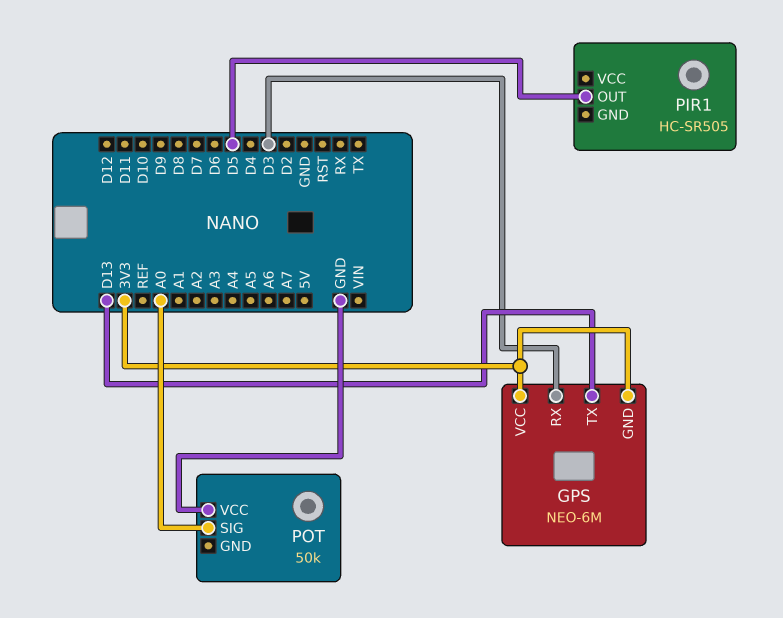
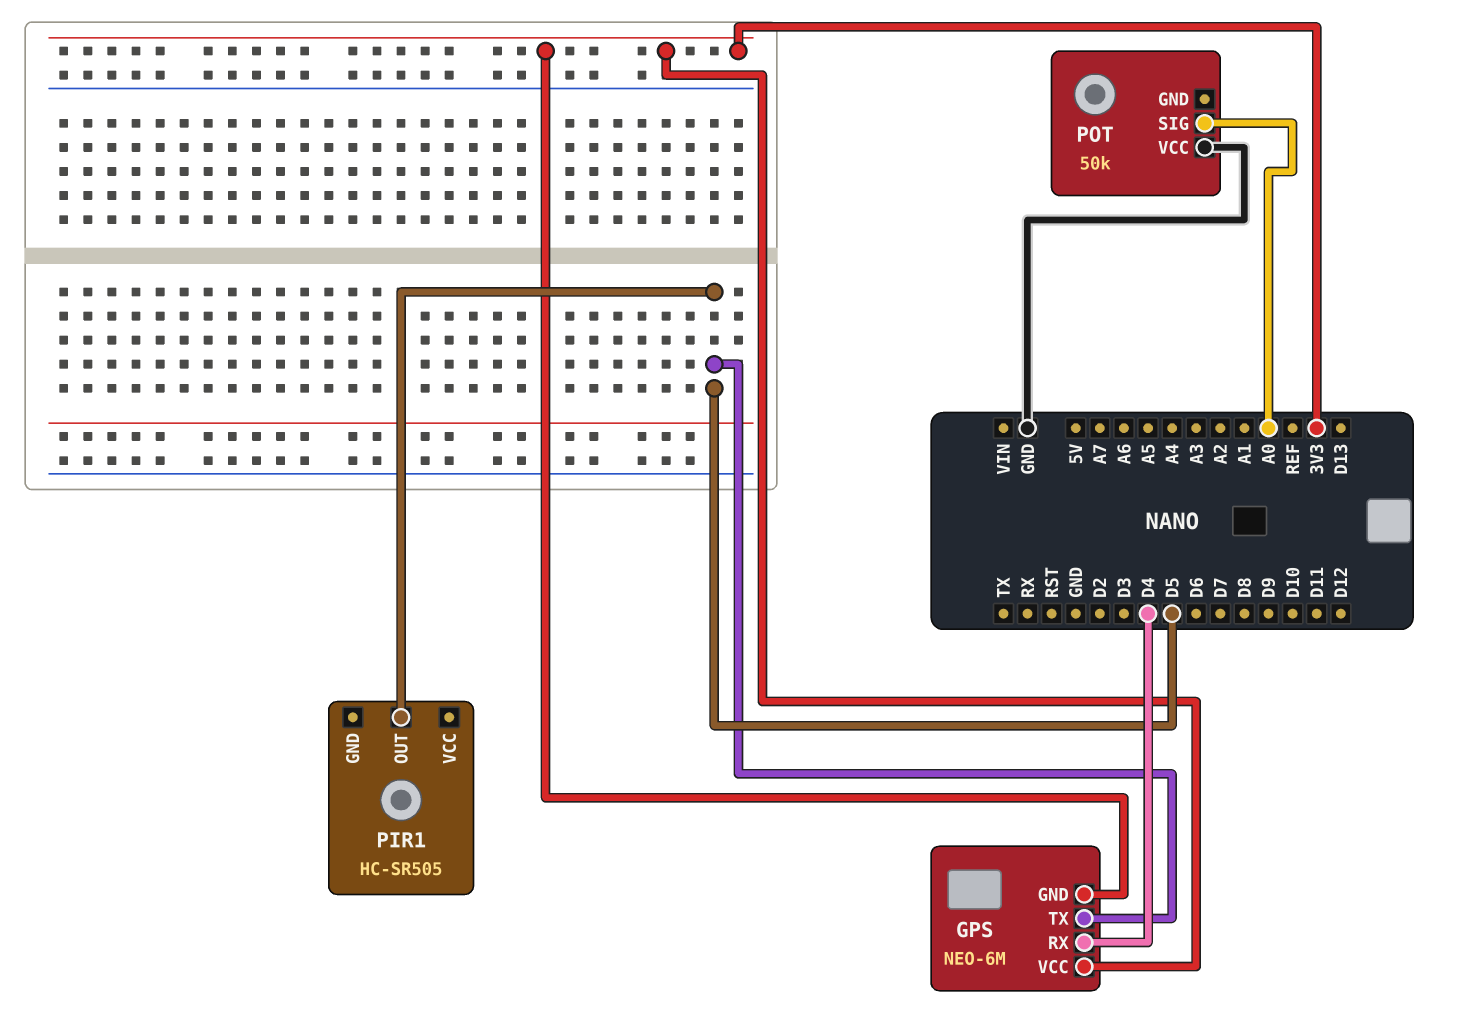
GPS pin RX: D3 -> D4
GPS pin TX: D13 -> D5

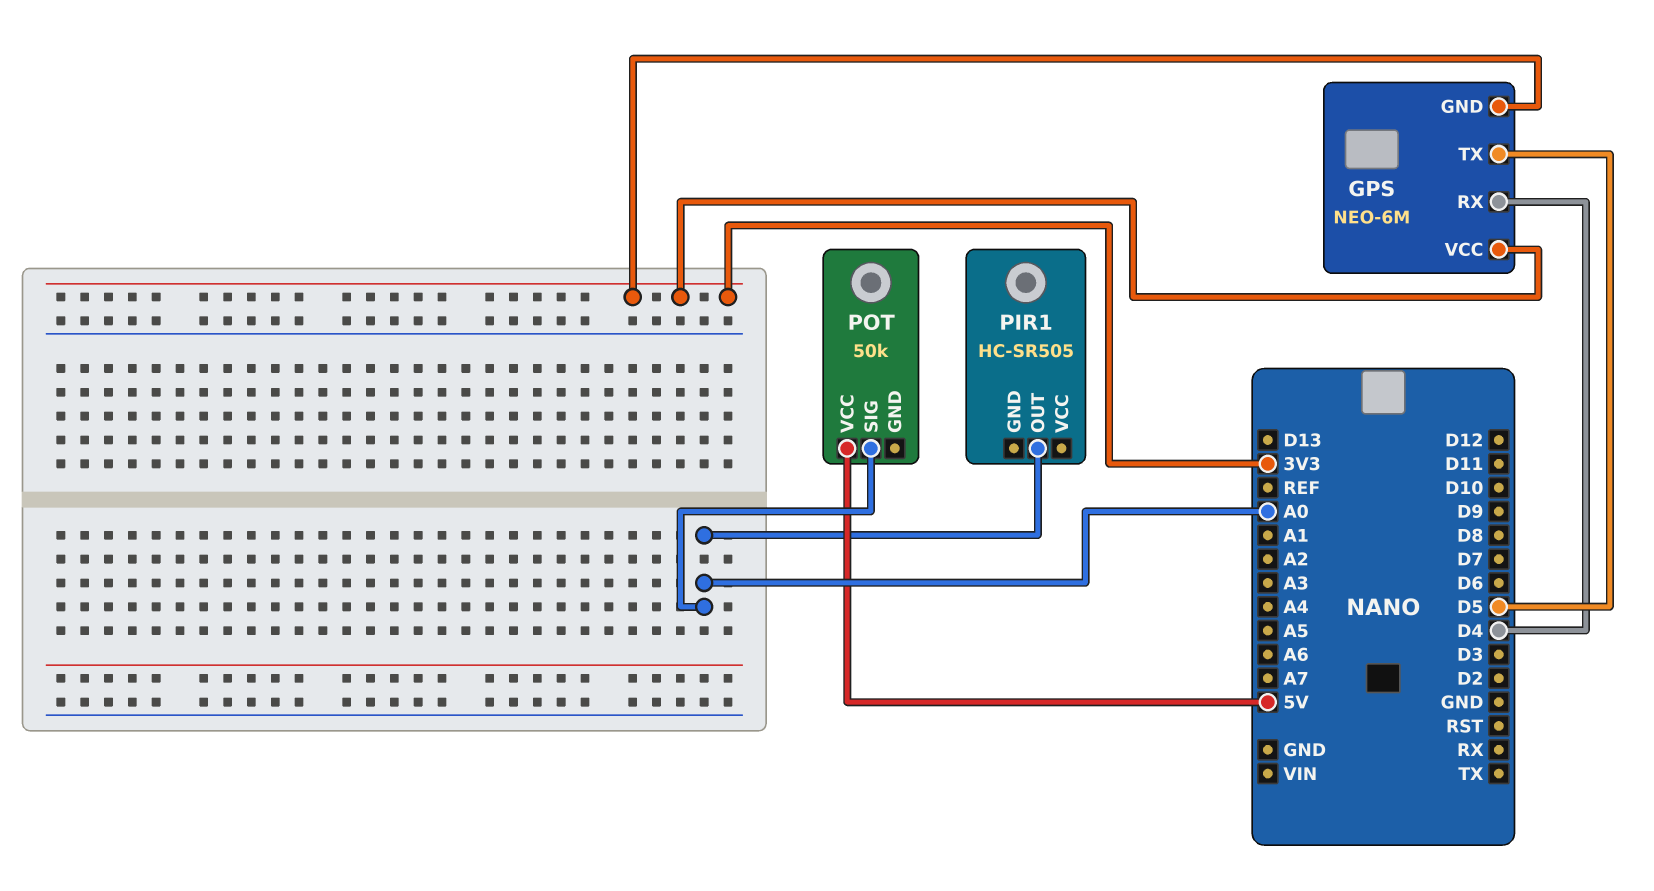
PIR1 pin OUT: D5 -> A0
POT pin VCC: GND -> 5V

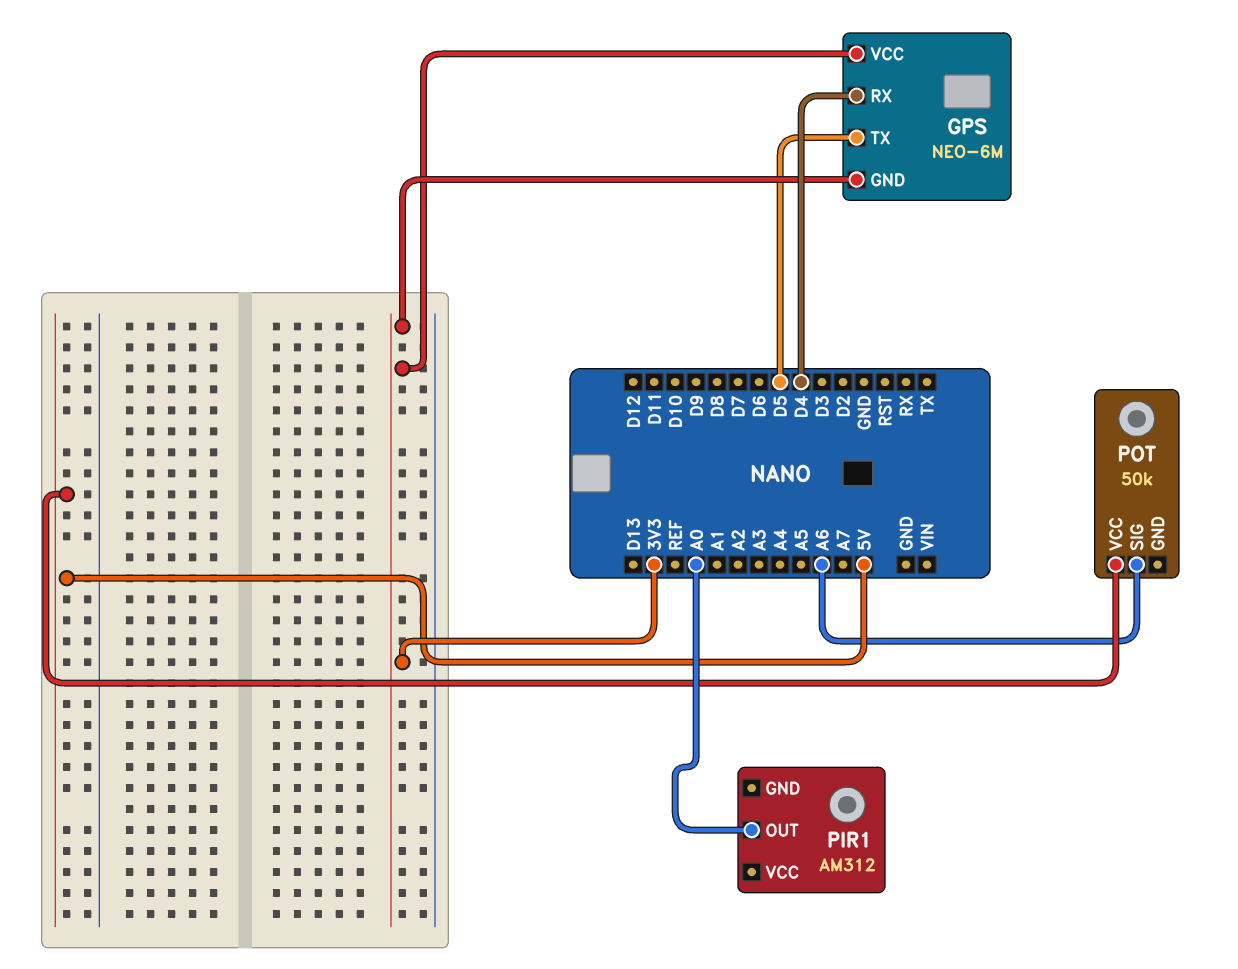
PIR1: HC-SR505 -> AM312
POT pin SIG: A0 -> A6

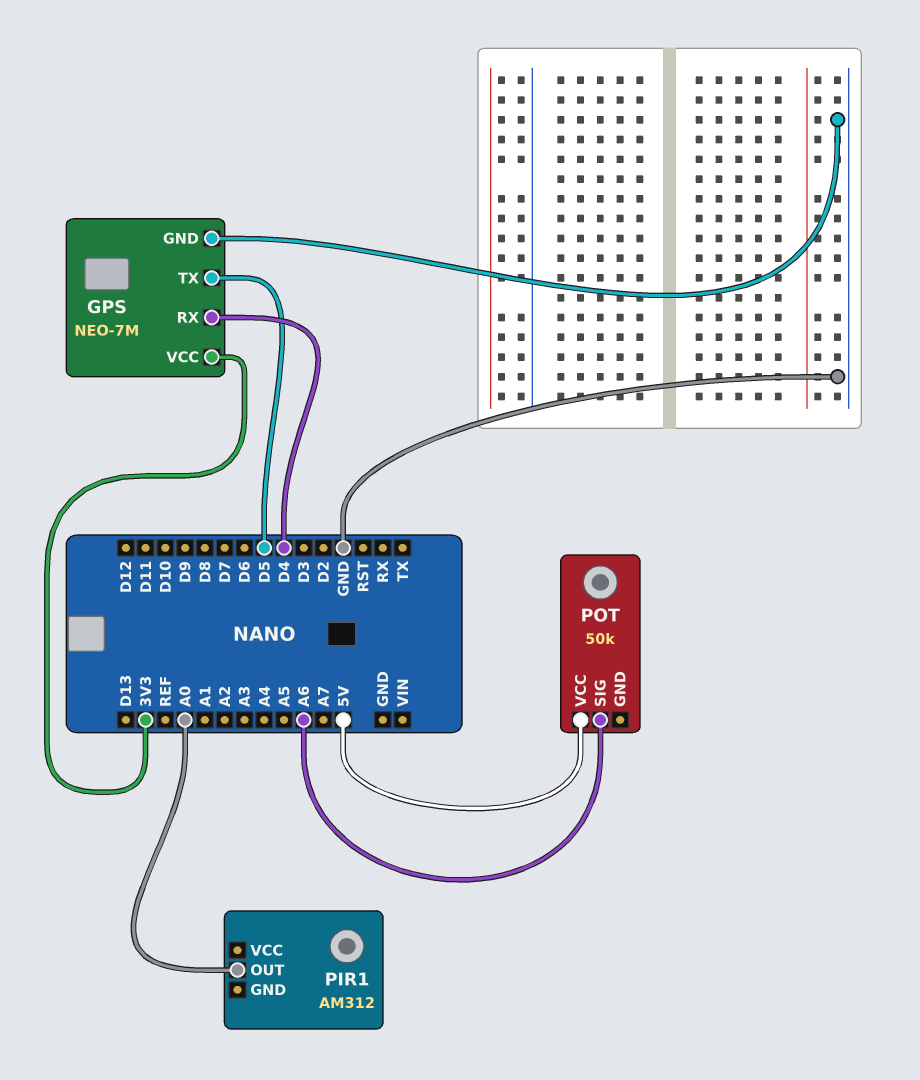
GPS: NEO-6M -> NEO-7M
GPS pin GND: 3V3 -> GND

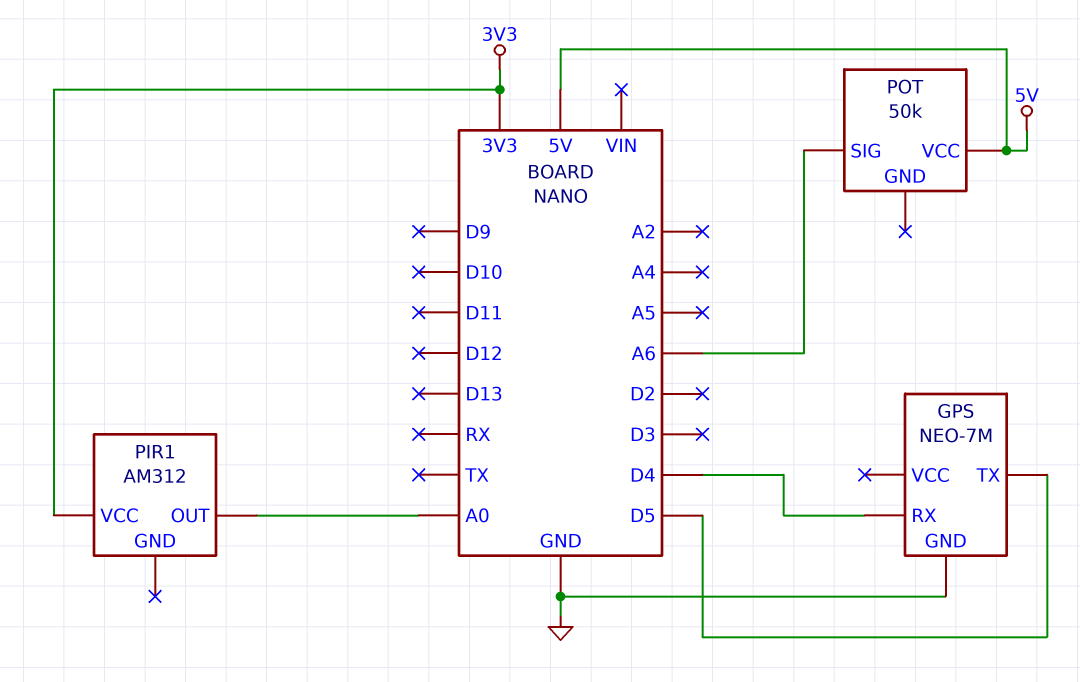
GPS pin VCC: 3V3 -> none
PIR1 pin VCC: none -> 3V3

